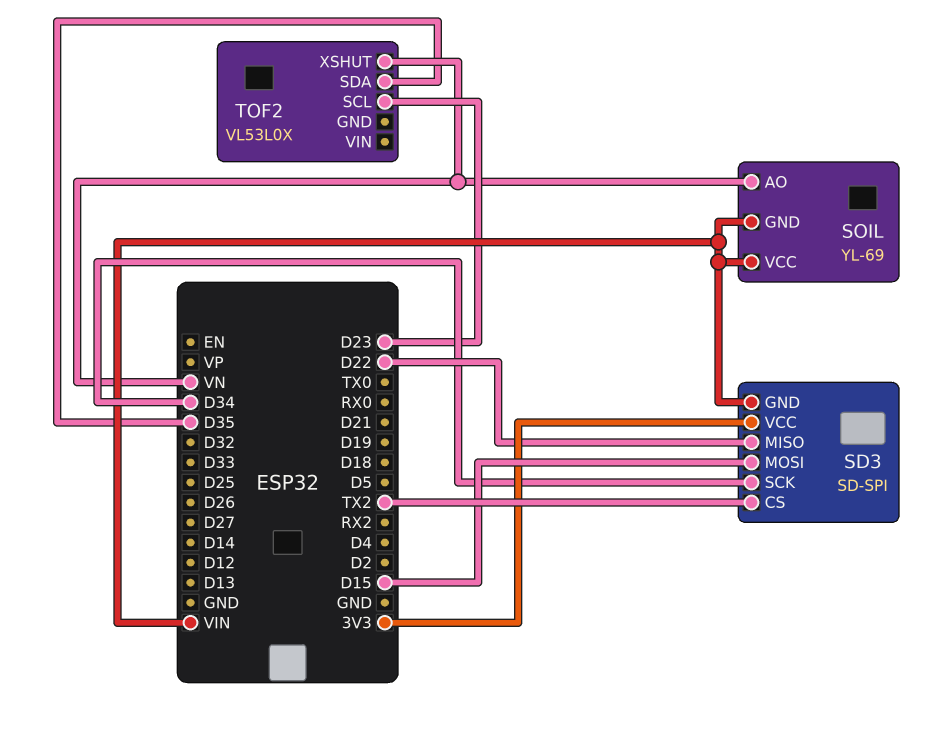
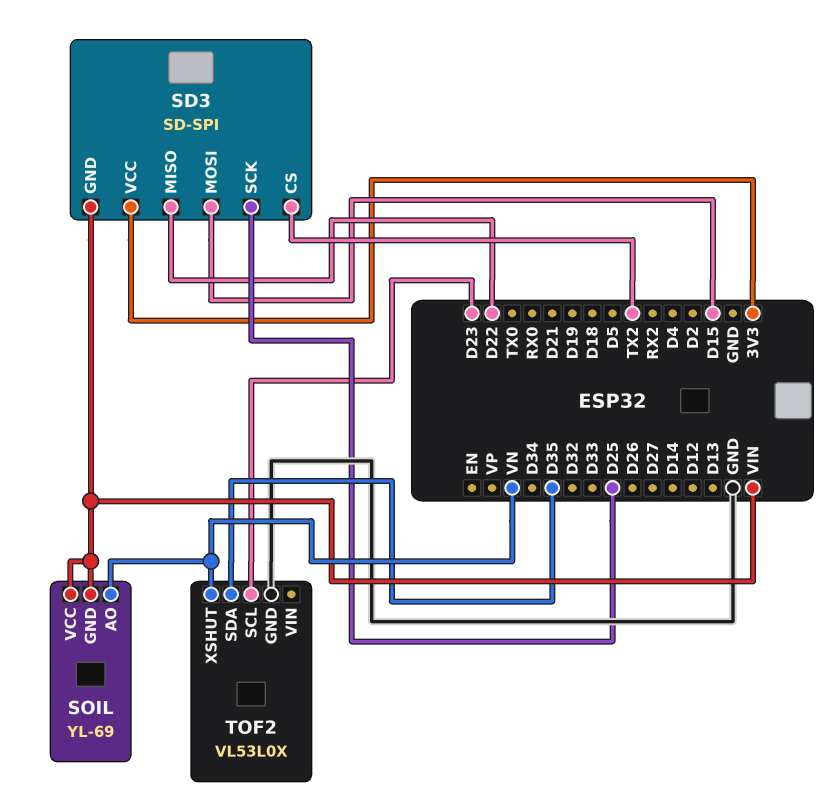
SD3 pin SCK: D34 -> D25
TOF2 pin GND: none -> GND

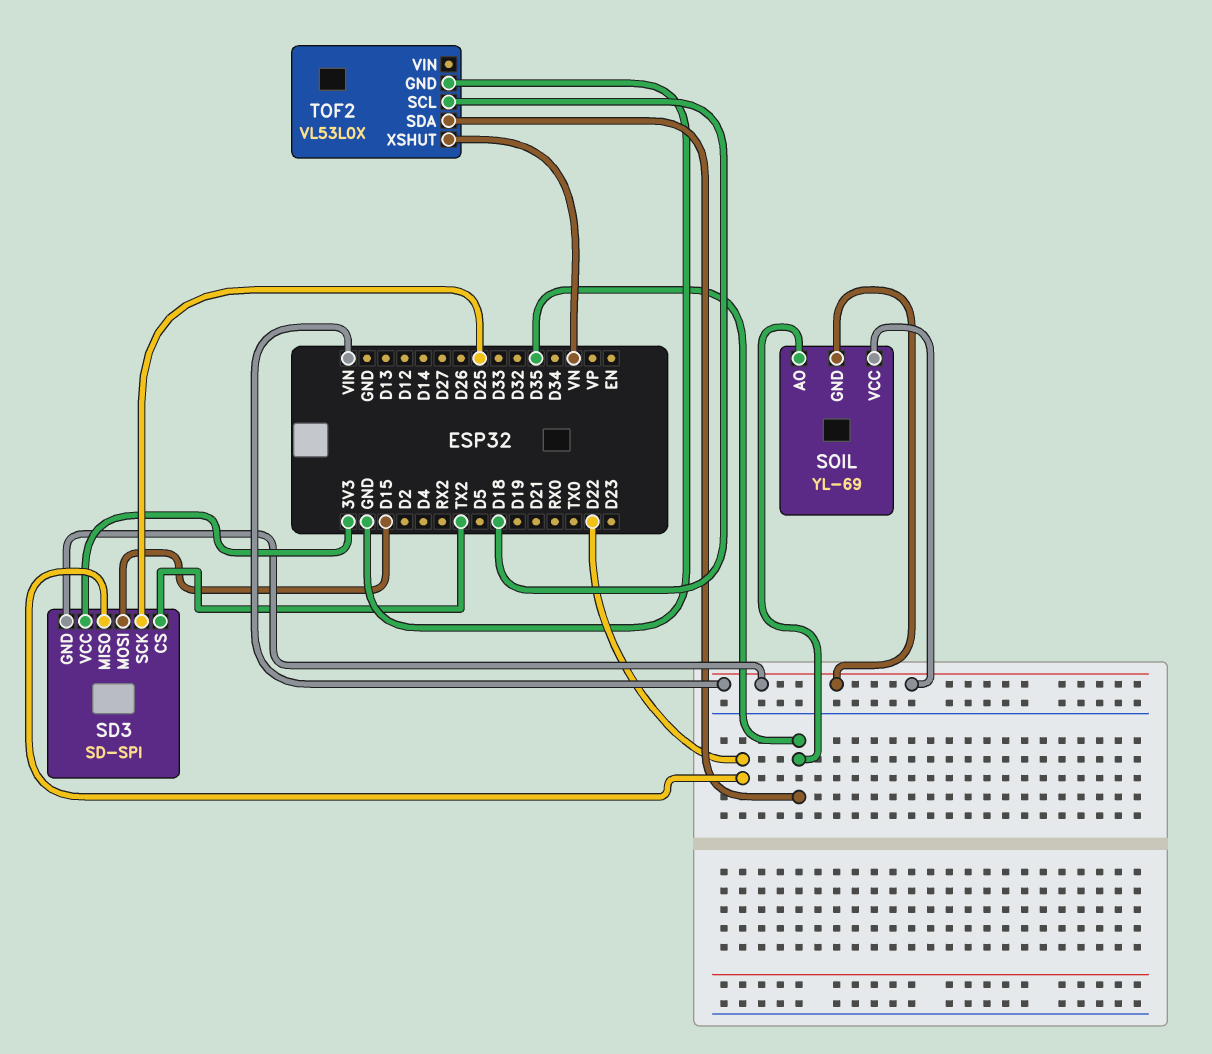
SOIL pin AO: VN -> D35
TOF2 pin SCL: D23 -> D18

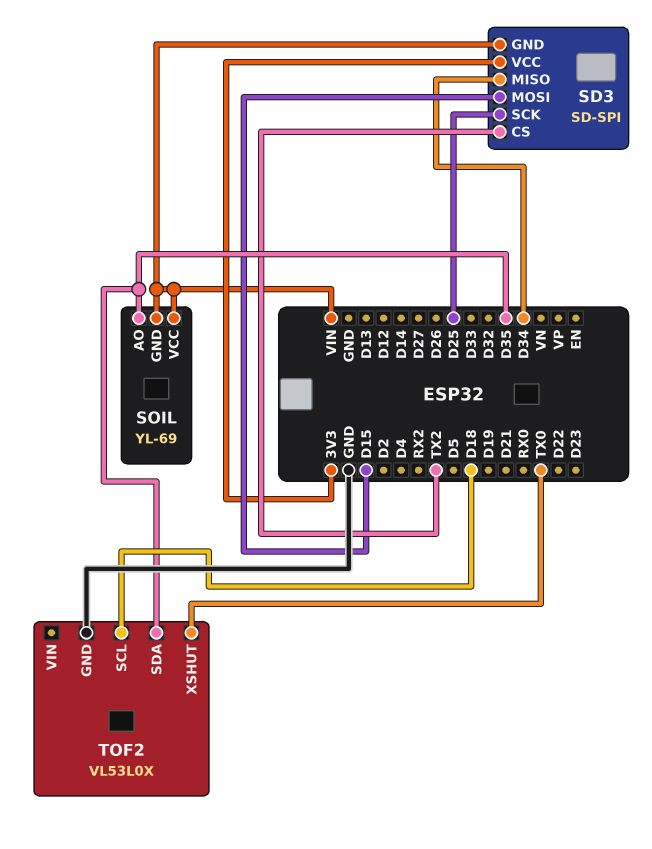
SD3 pin MISO: D22 -> D34
TOF2 pin XSHUT: VN -> TX0

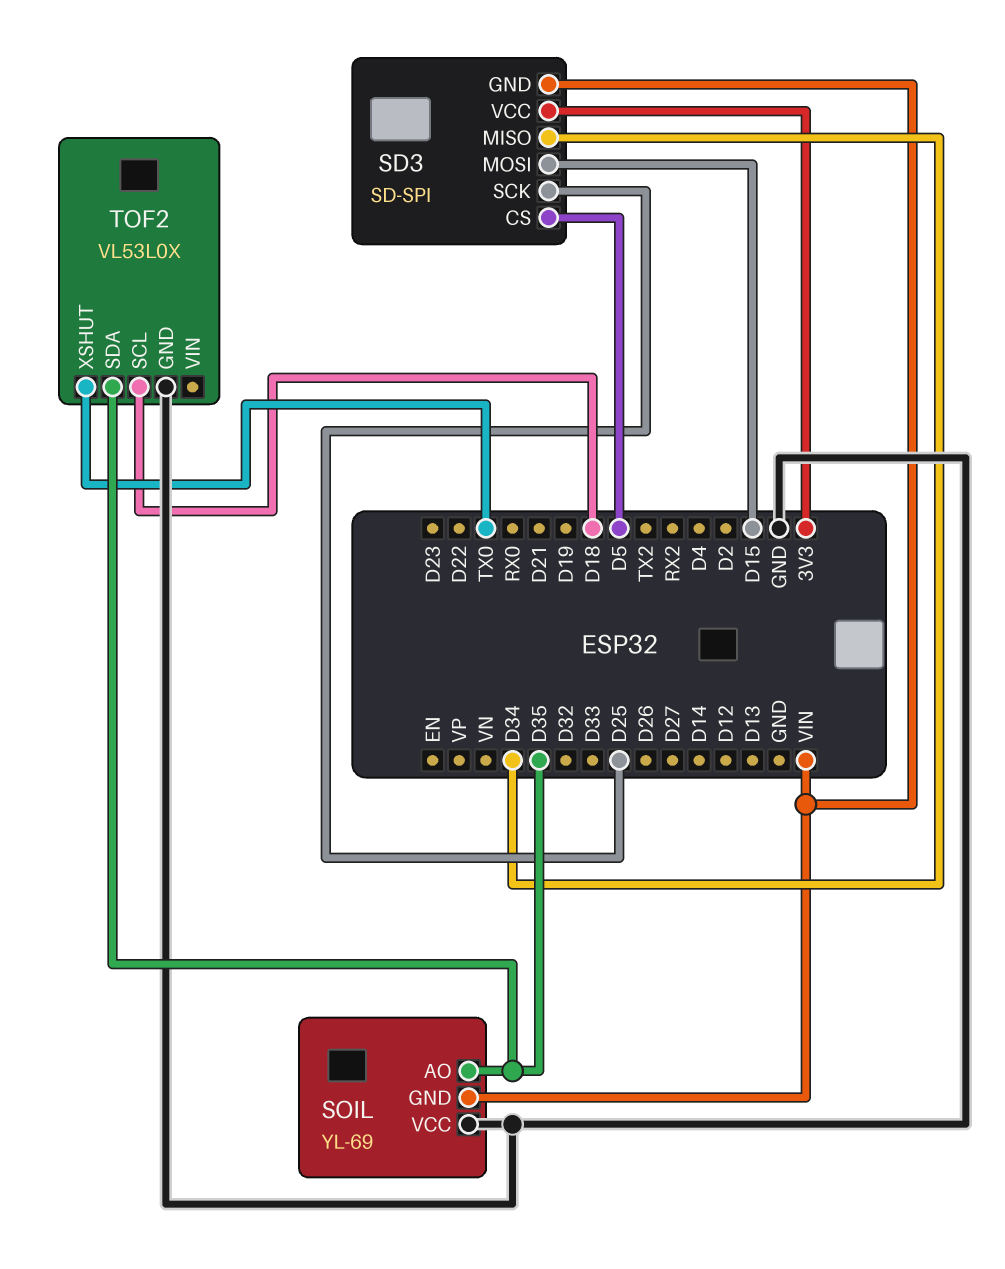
SD3 pin CS: TX2 -> D5
SOIL pin VCC: VIN -> GND

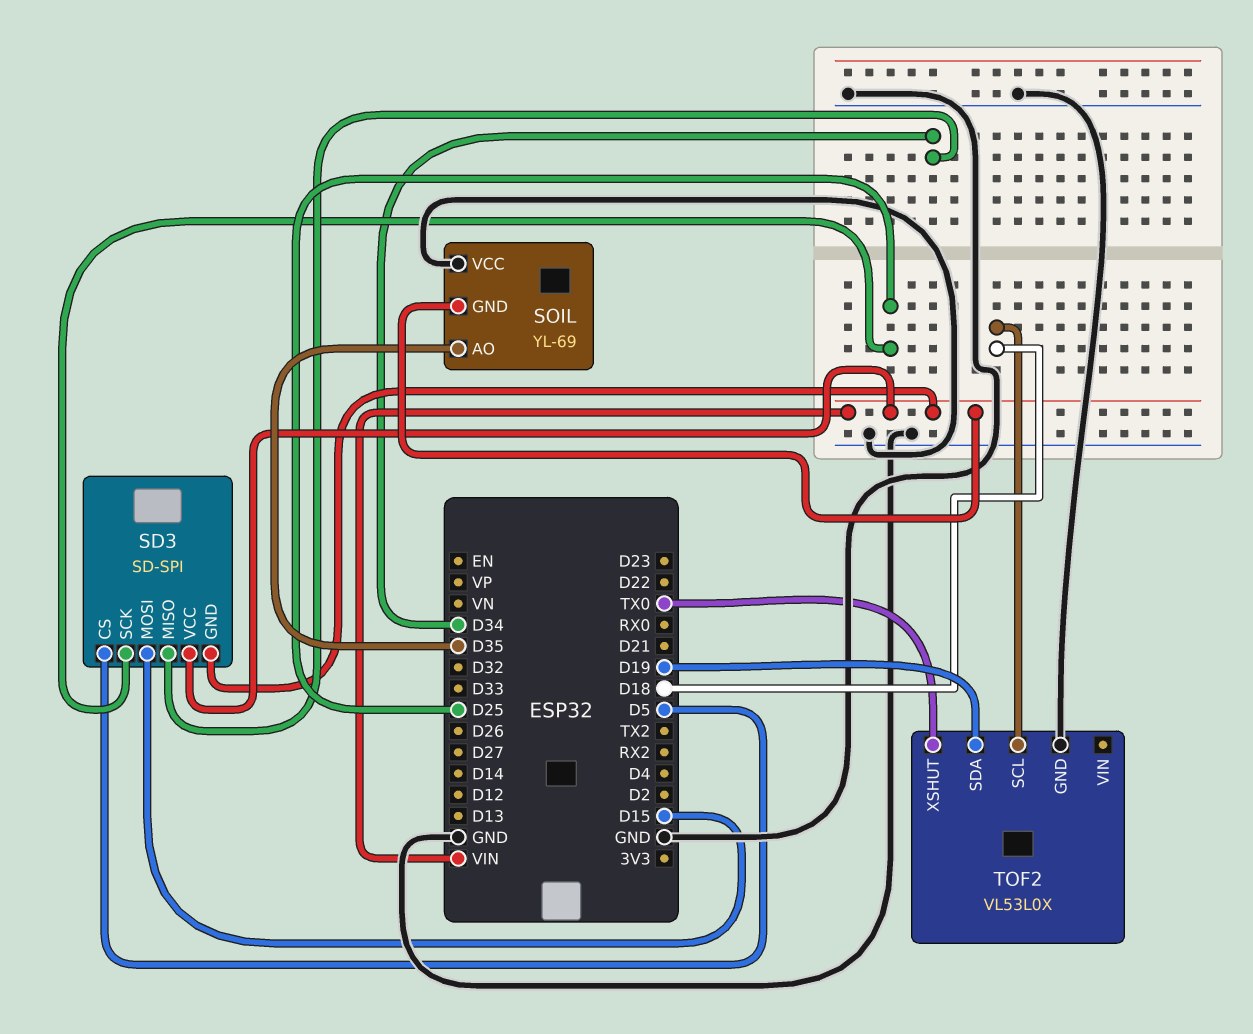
SD3 pin VCC: 3V3 -> VIN
TOF2 pin SDA: D35 -> D19

